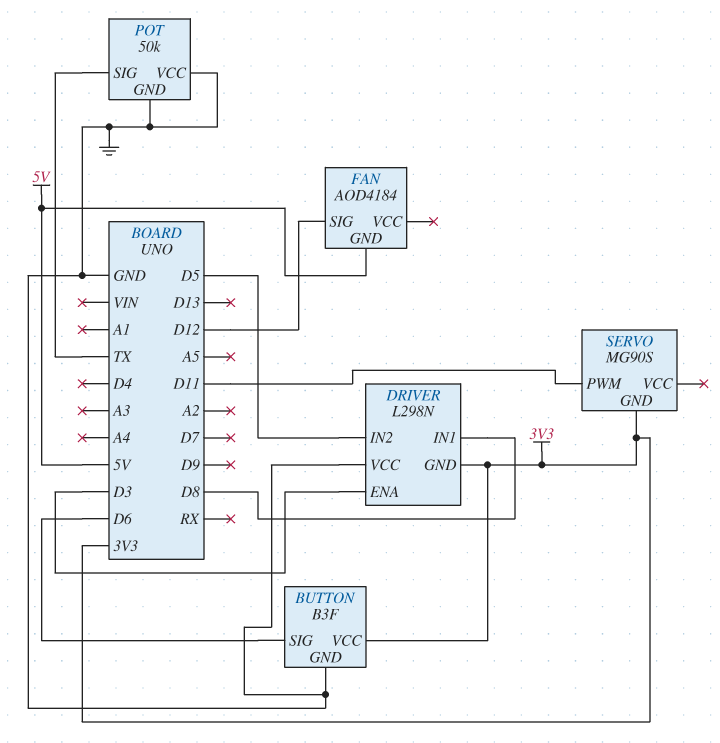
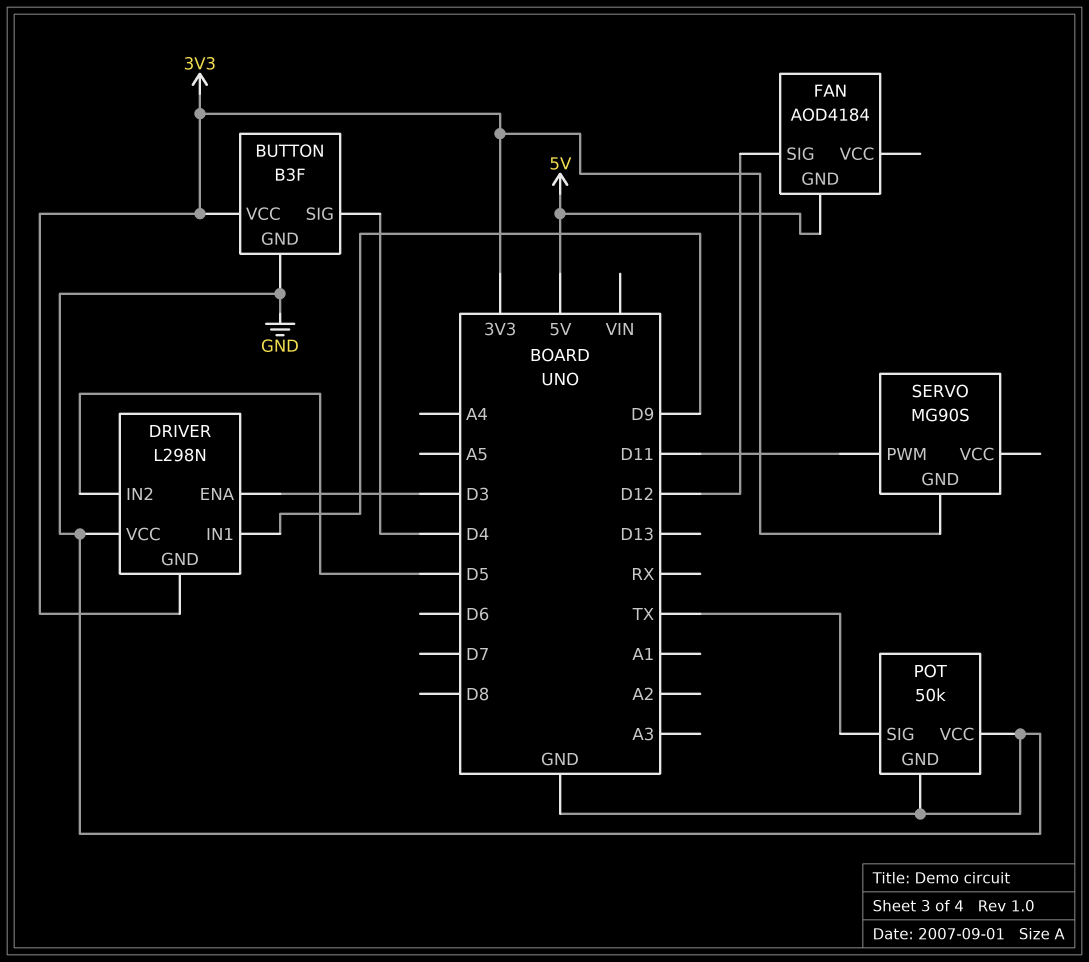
BUTTON pin SIG: D6 -> D4
DRIVER pin IN1: D8 -> D9

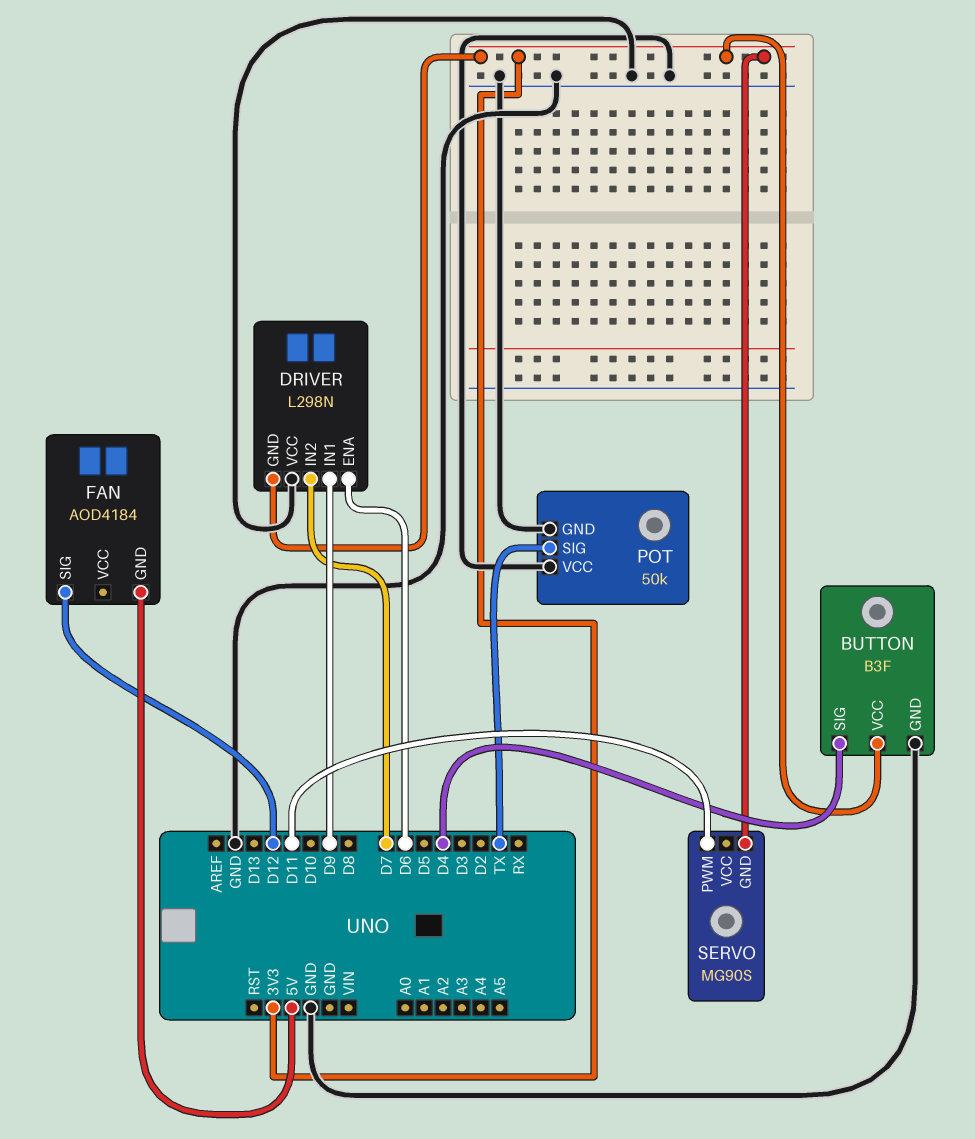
DRIVER pin ENA: D3 -> D6
DRIVER pin IN2: D5 -> D7

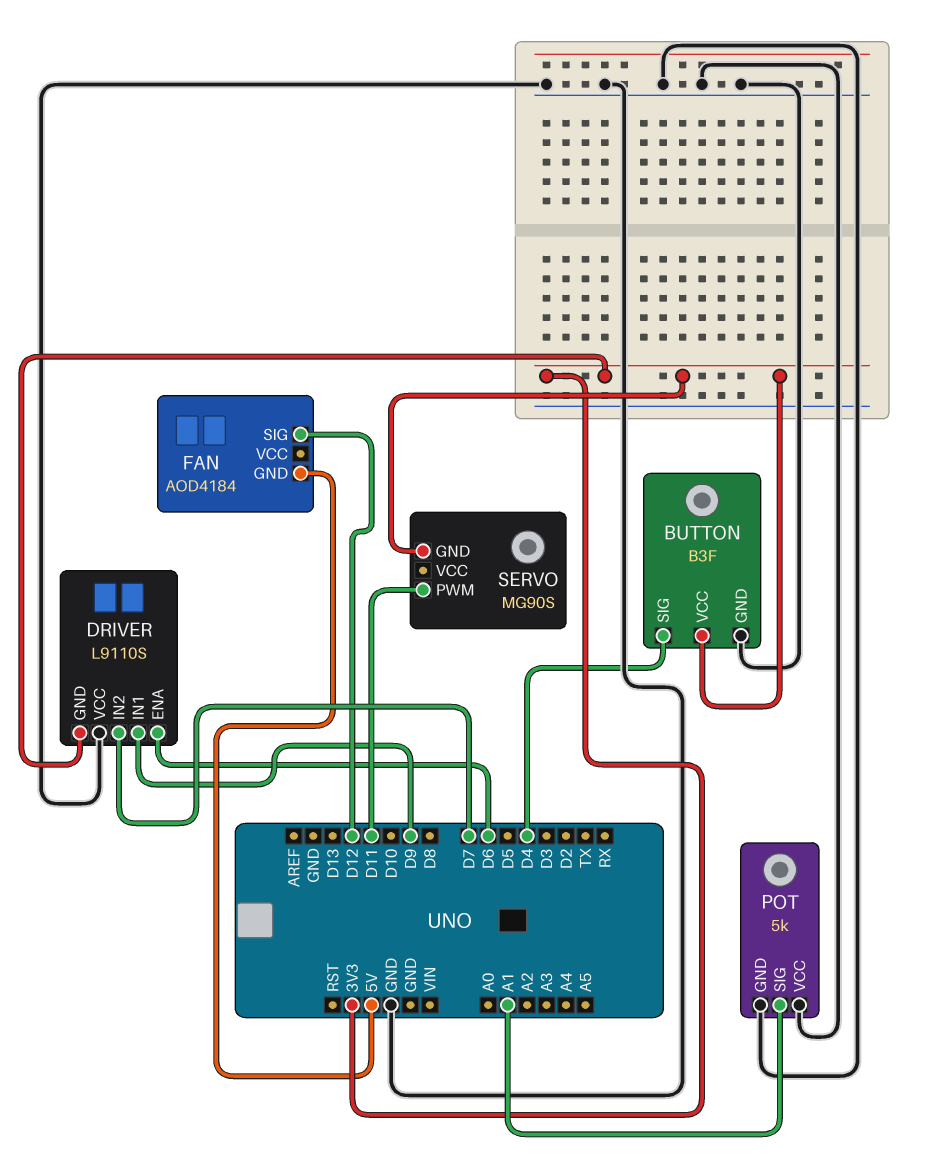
DRIVER: L298N -> L9110S
POT: 50k -> 5k
POT pin SIG: TX -> A1

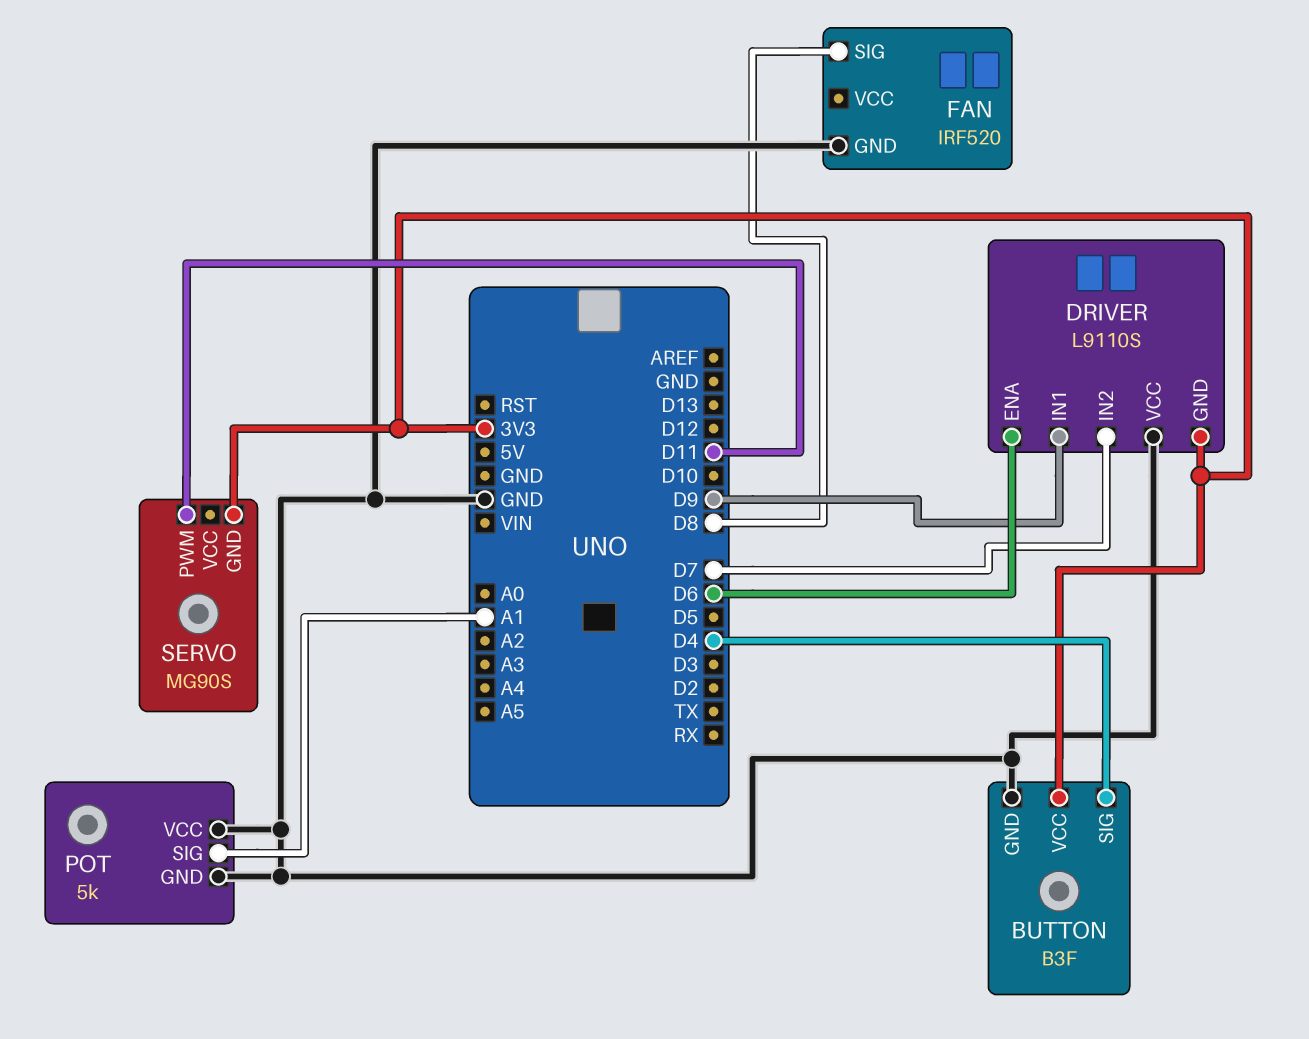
FAN: AOD4184 -> IRF520
FAN pin GND: 5V -> GND
FAN pin SIG: D12 -> D8

